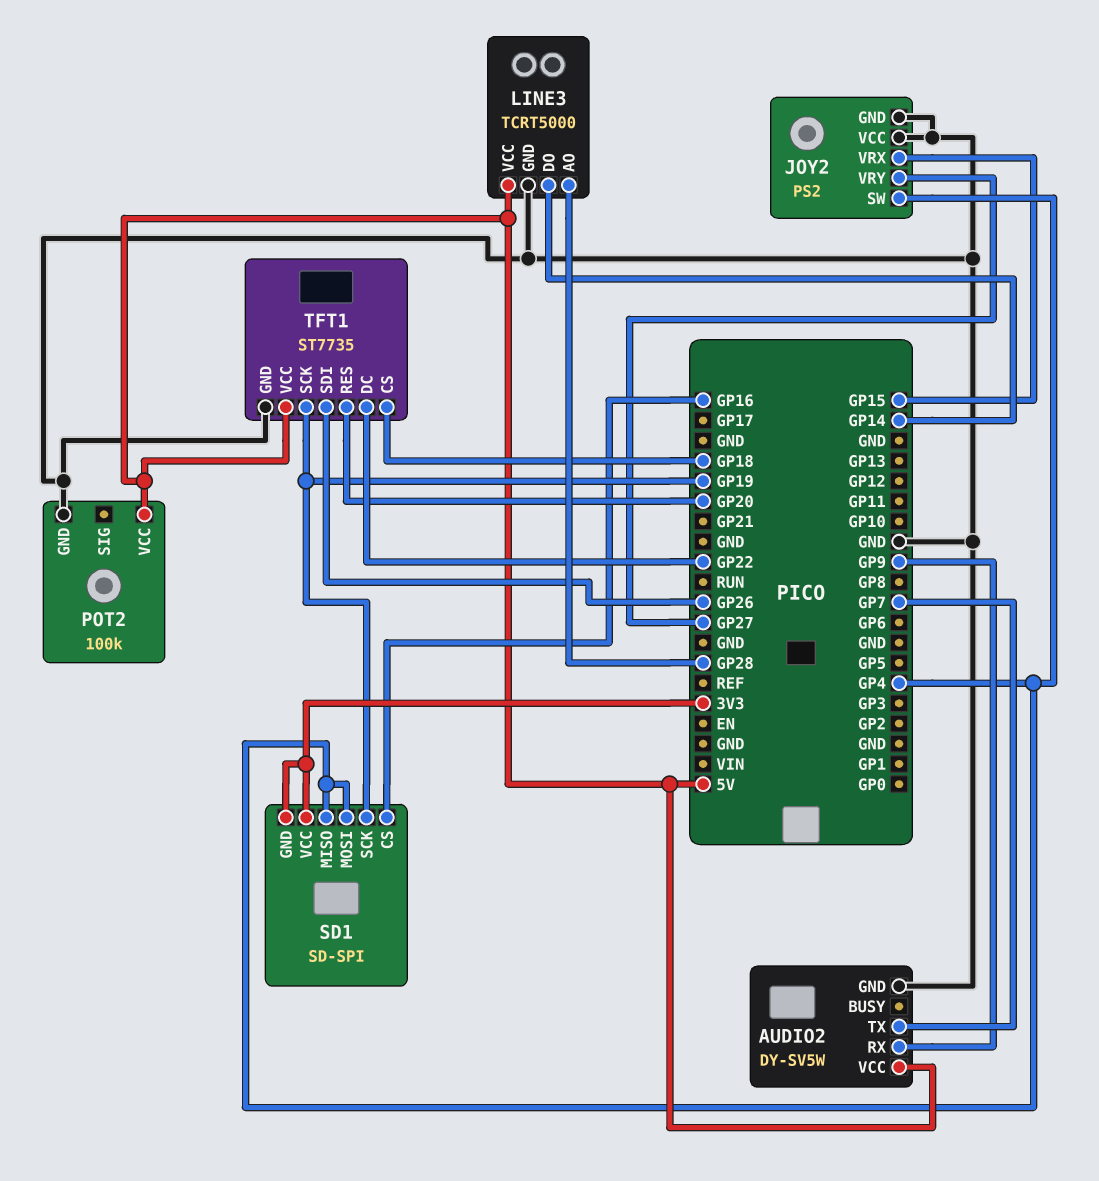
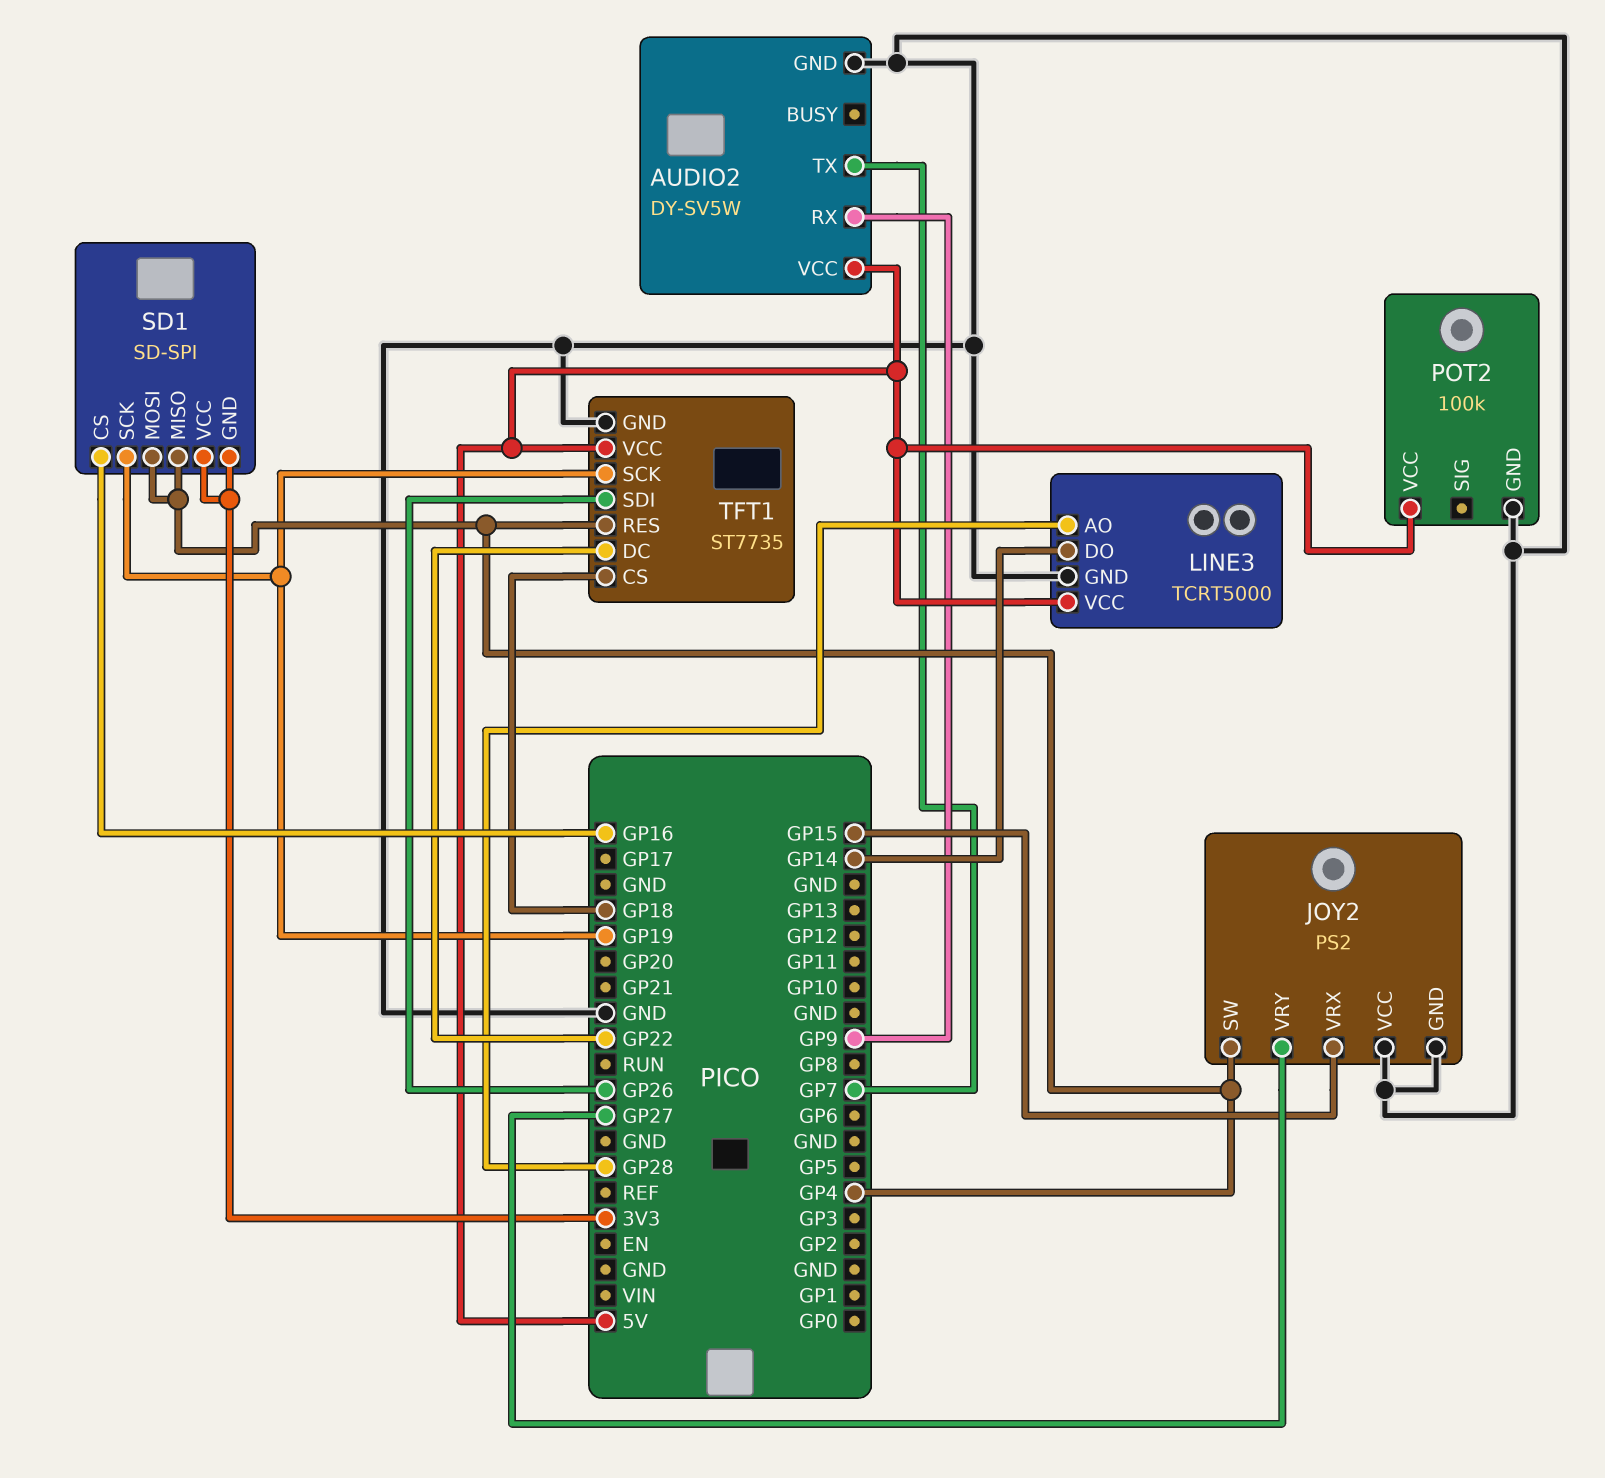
TFT1 pin RES: GP20 -> GP4

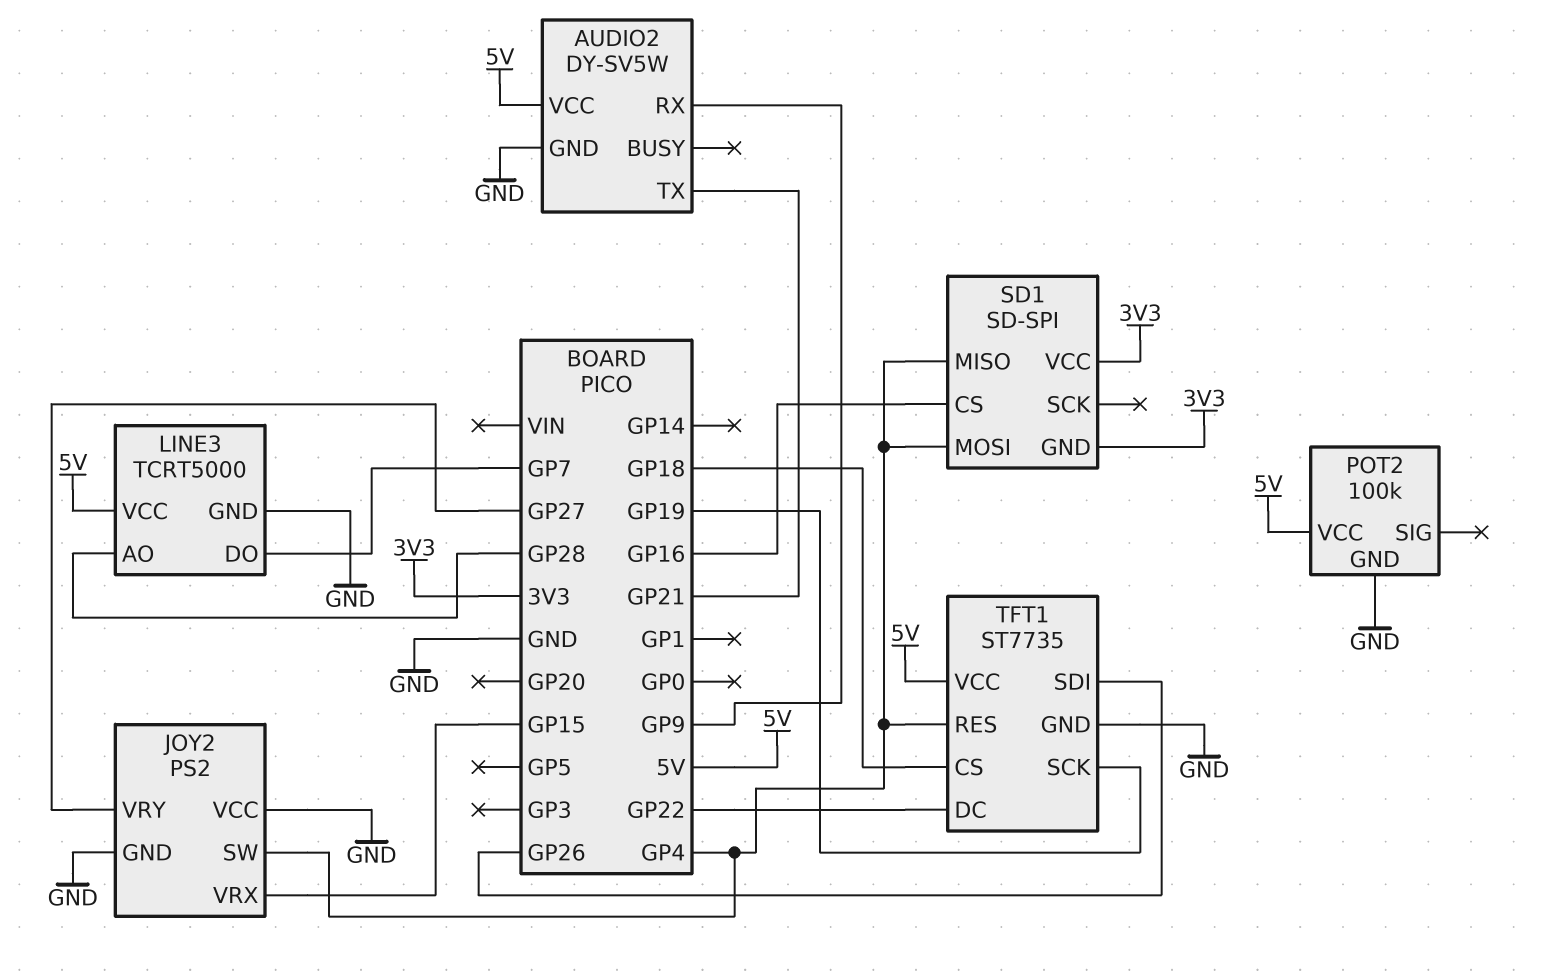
AUDIO2 pin TX: GP7 -> GP21
LINE3 pin DO: GP14 -> GP7
SD1 pin SCK: GP19 -> none

